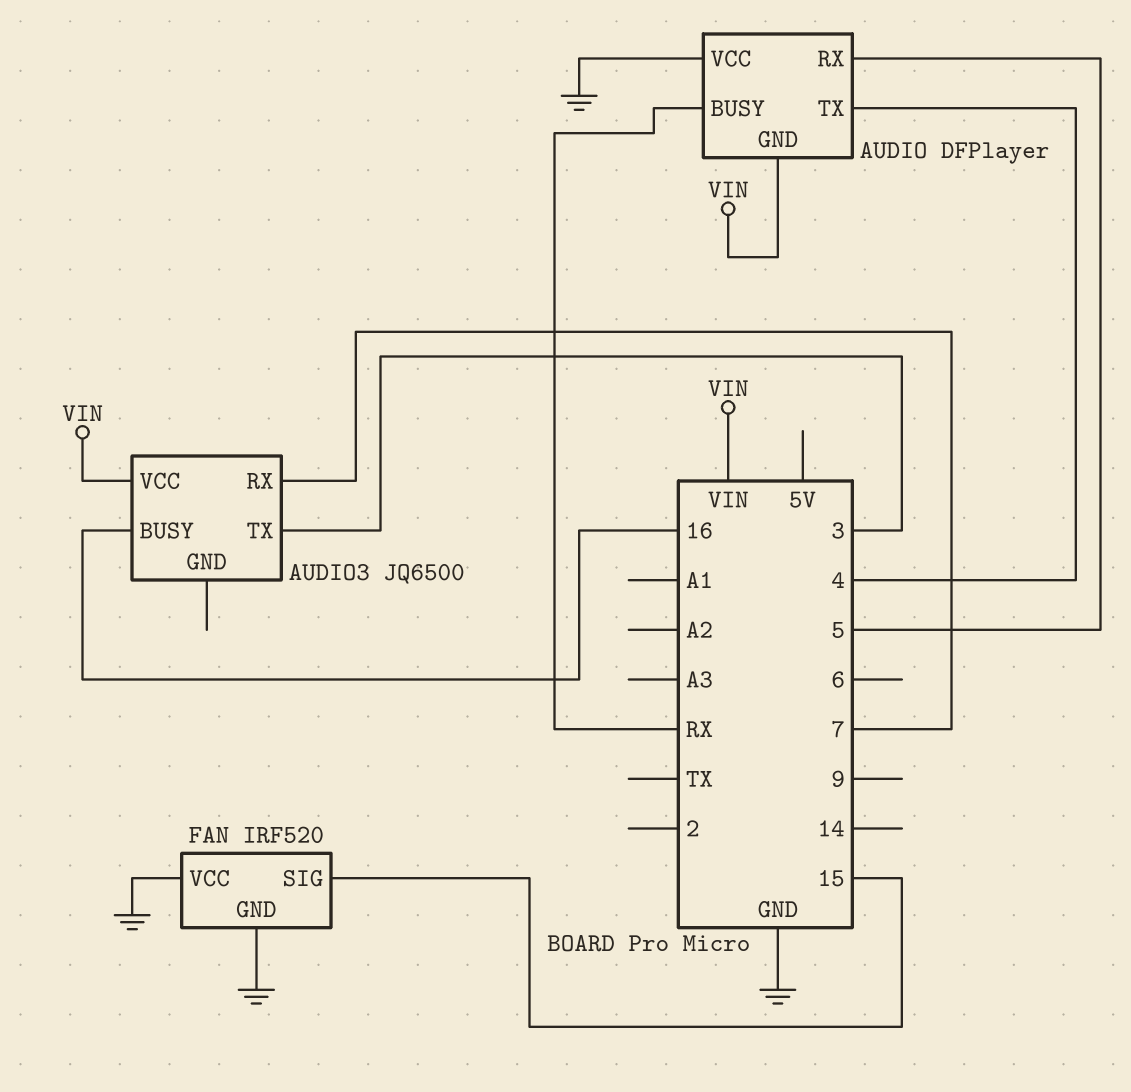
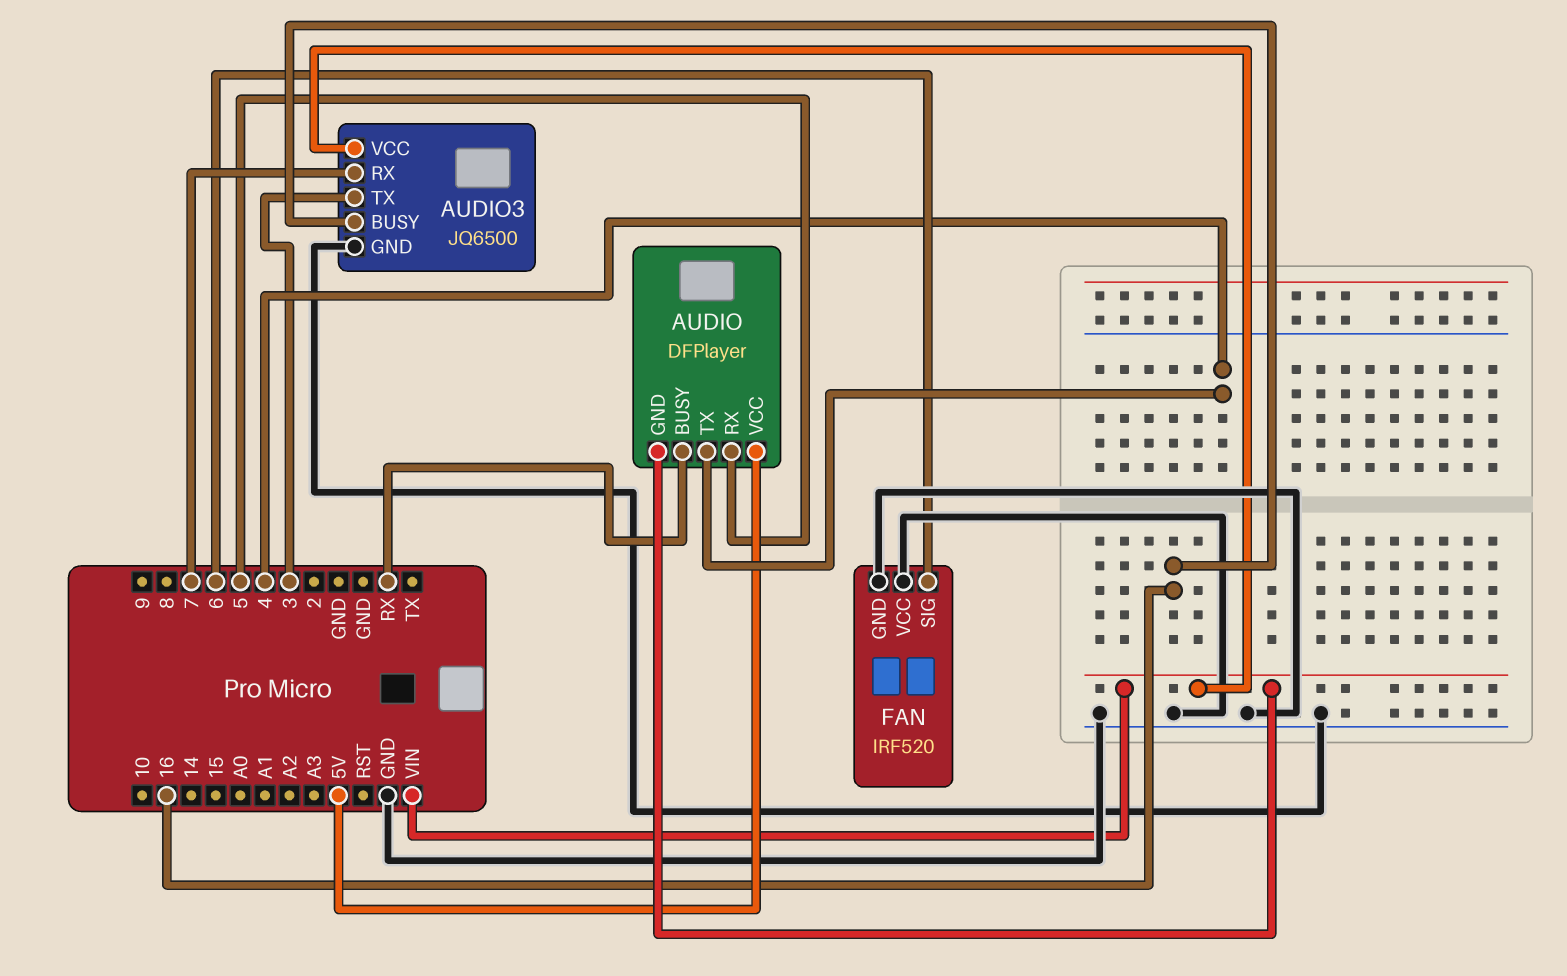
AUDIO pin VCC: GND -> 5V
AUDIO3 pin GND: none -> GND
FAN pin SIG: 15 -> 6

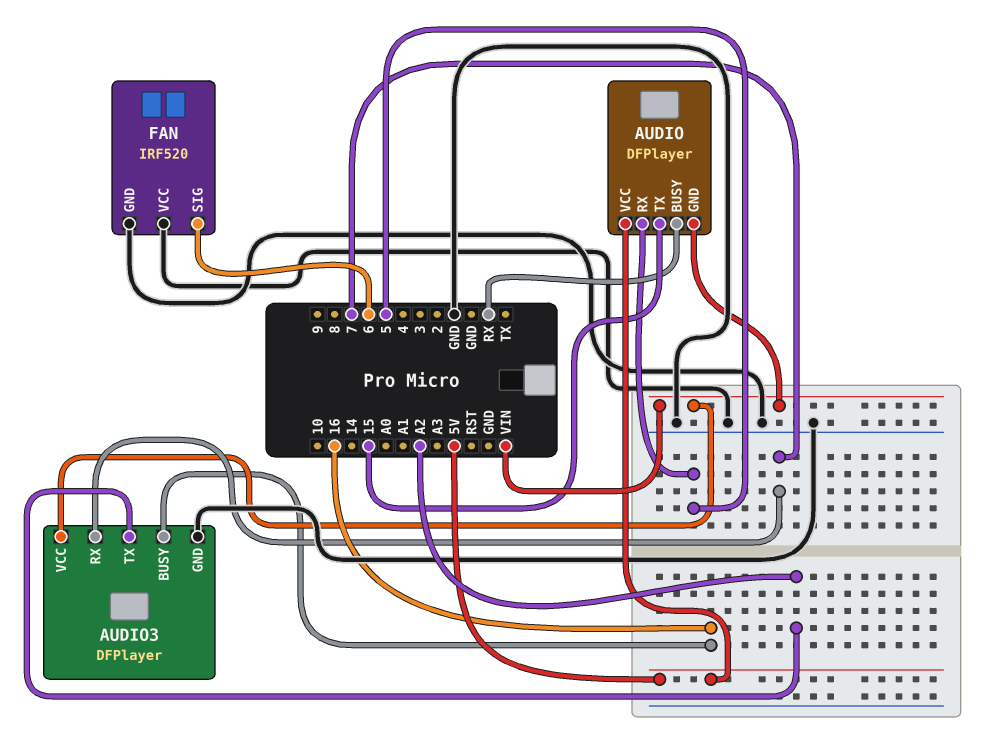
AUDIO pin TX: 4 -> 15
AUDIO3: JQ6500 -> DFPlayer
AUDIO3 pin TX: 3 -> A2

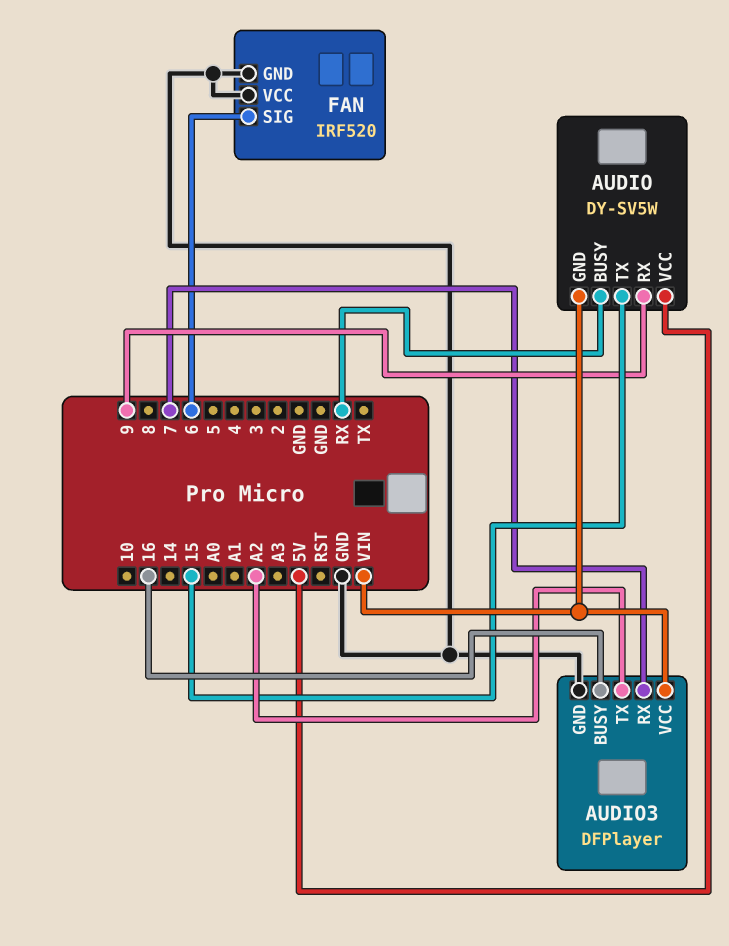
AUDIO: DFPlayer -> DY-SV5W
AUDIO pin RX: 5 -> 9

